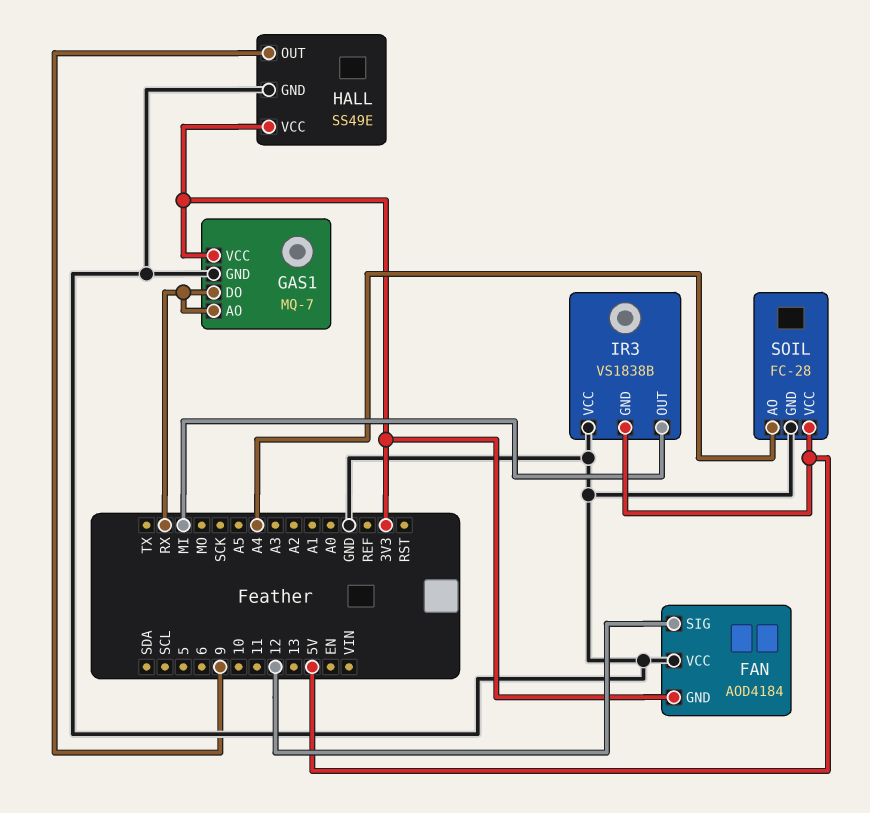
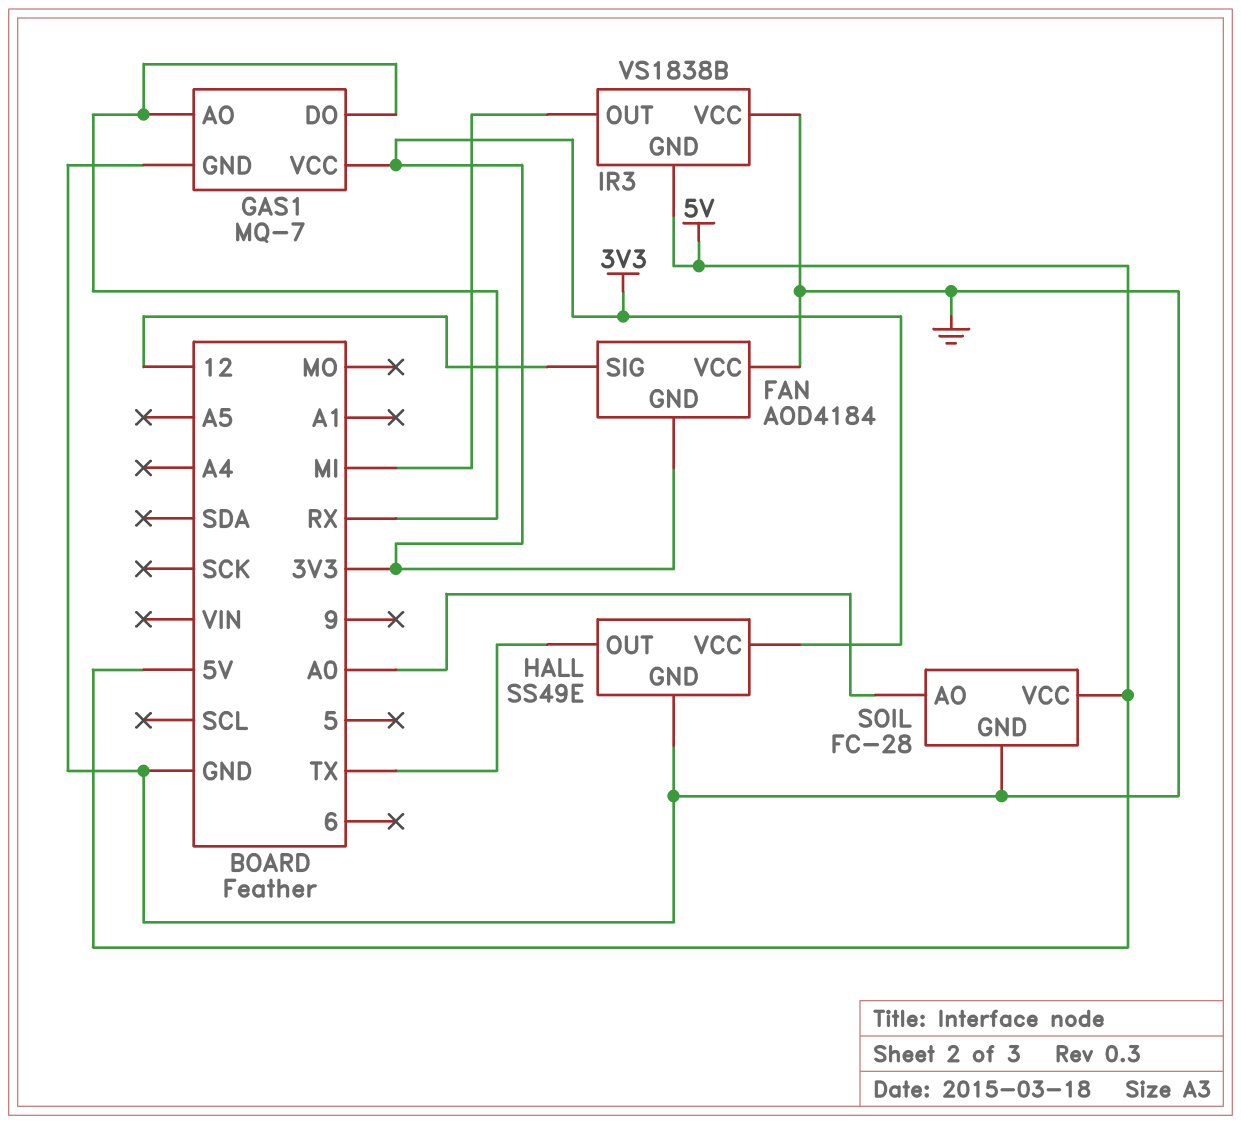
HALL pin OUT: 9 -> TX
SOIL pin AO: A4 -> A0

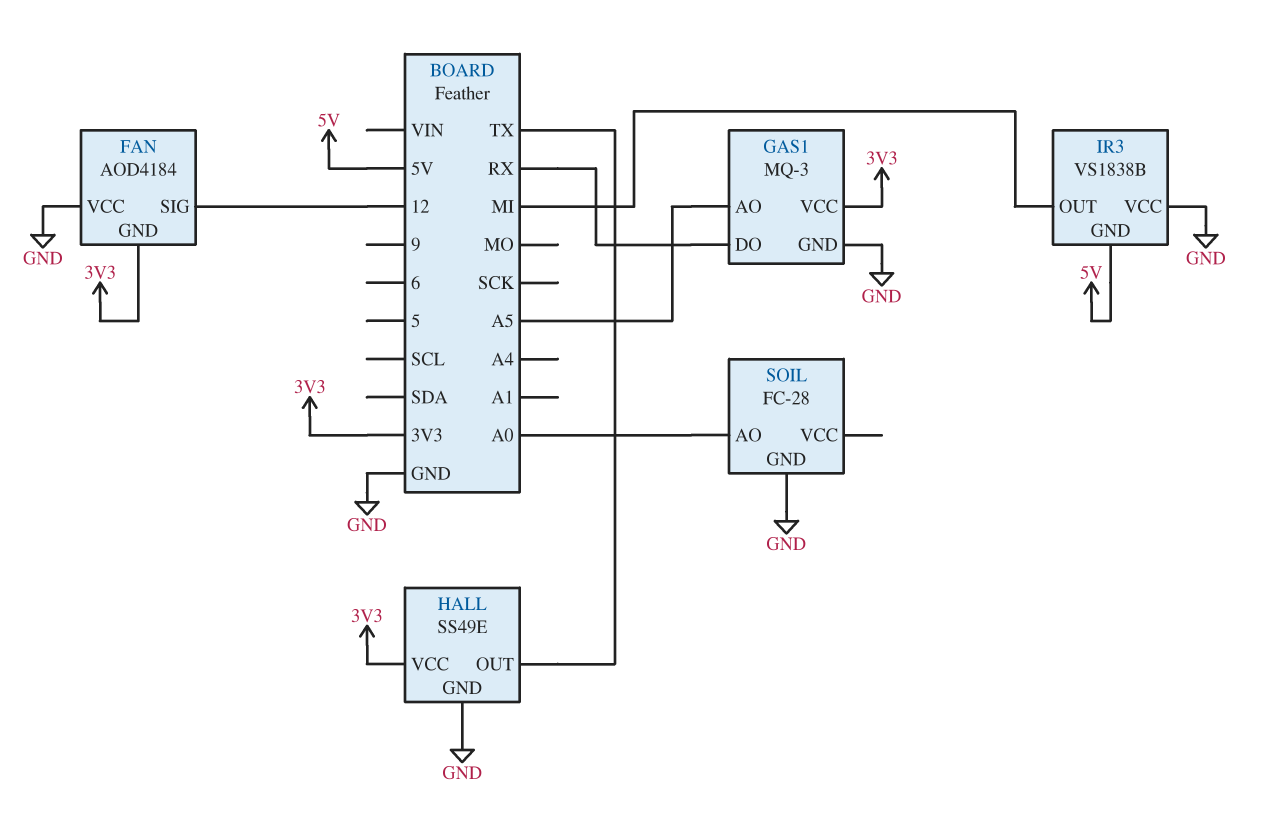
GAS1: MQ-7 -> MQ-3
GAS1 pin AO: RX -> A5
SOIL pin VCC: 5V -> none

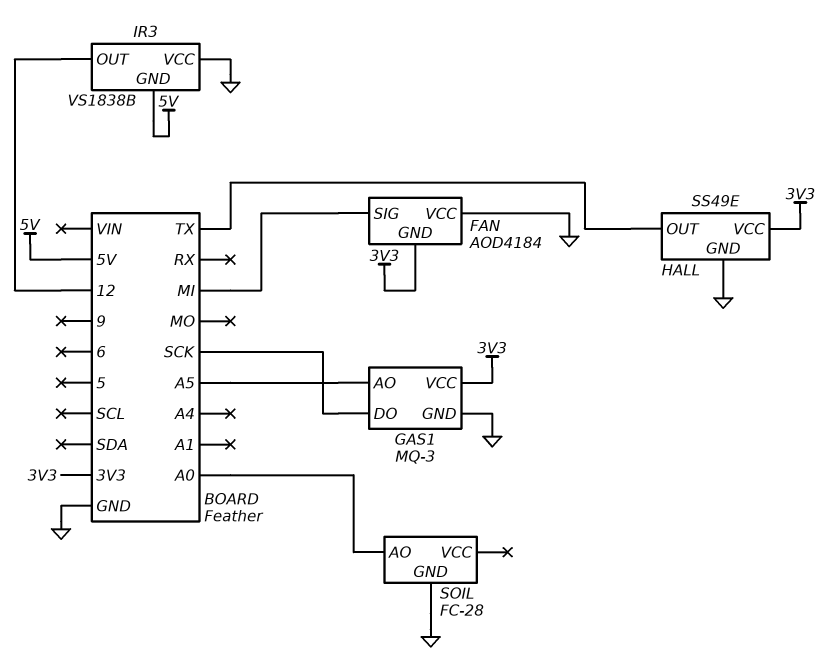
FAN pin SIG: 12 -> MI
GAS1 pin DO: RX -> SCK
IR3 pin OUT: MI -> 12

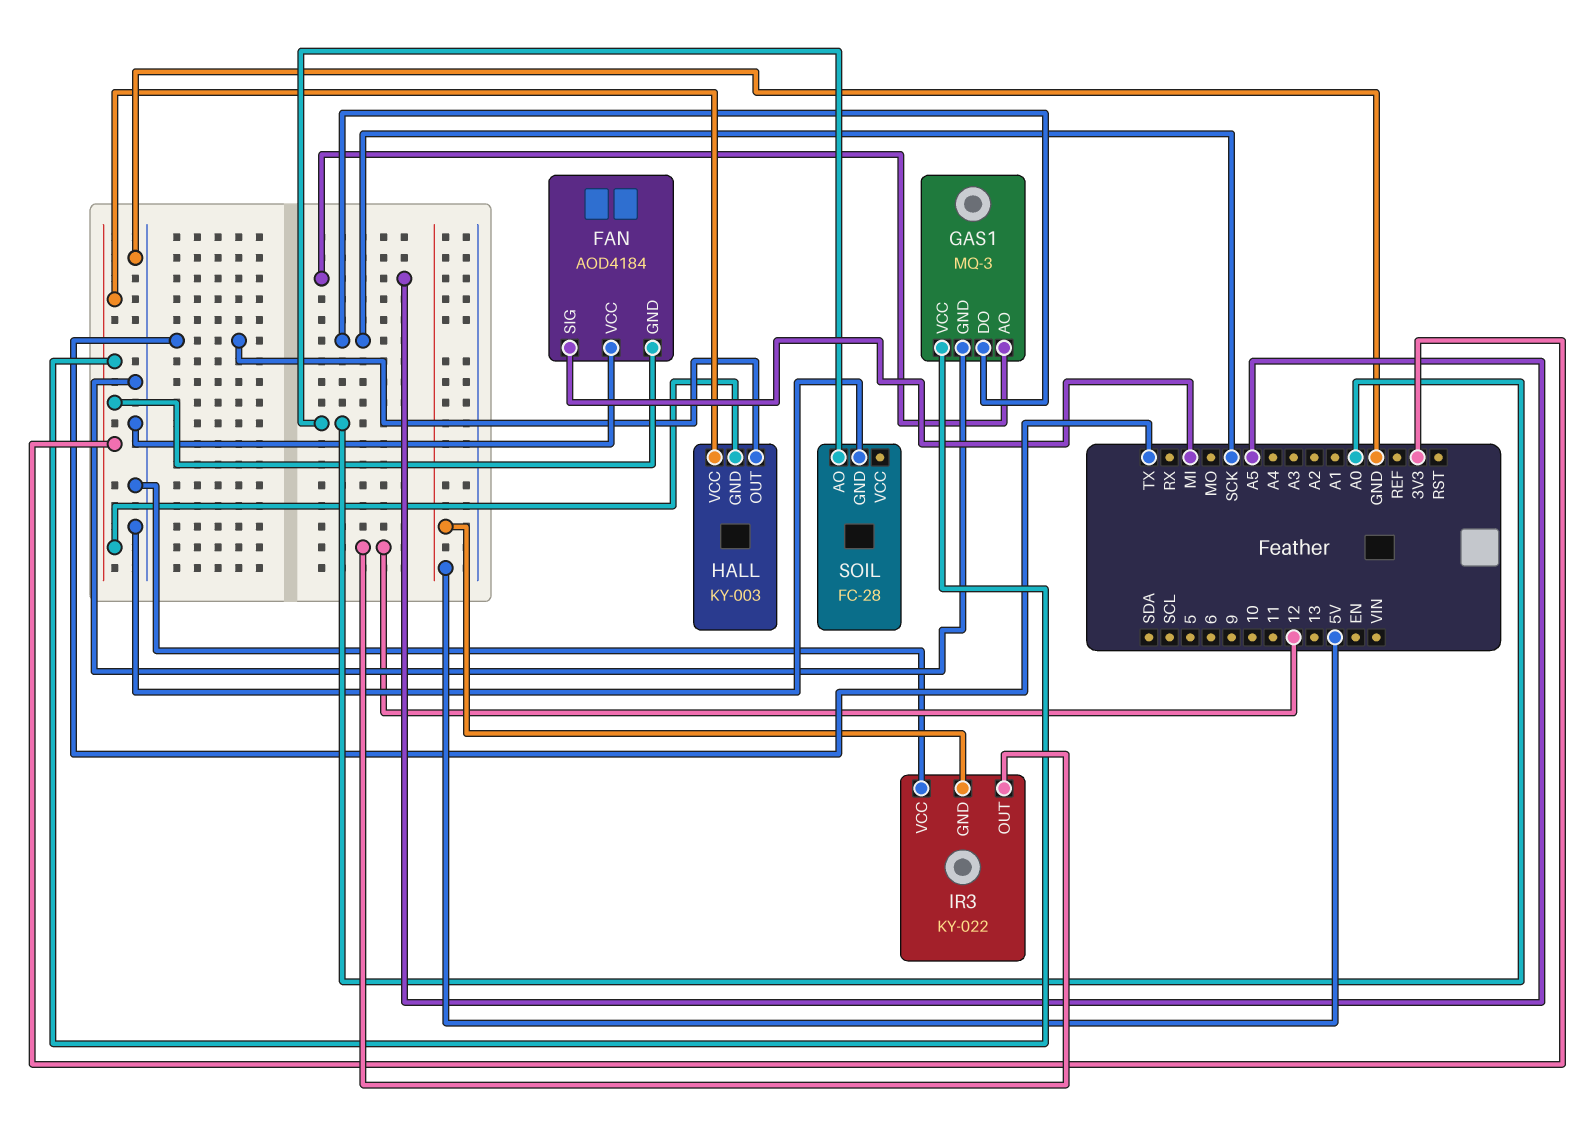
HALL: SS49E -> KY-003
HALL pin GND: GND -> 3V3
IR3: VS1838B -> KY-022

